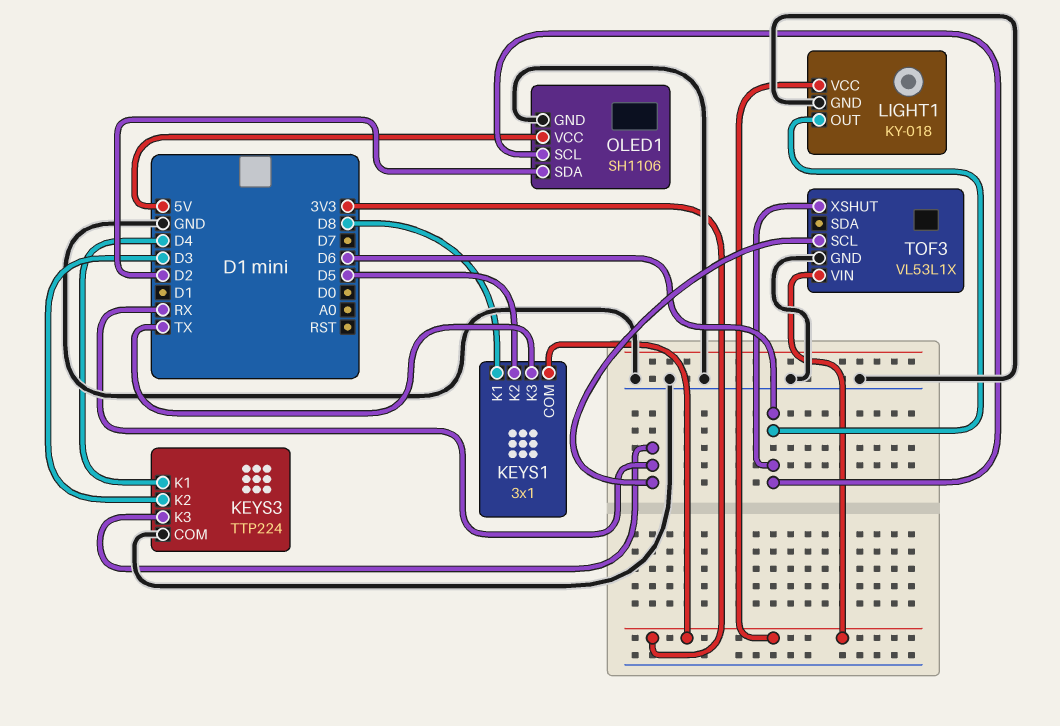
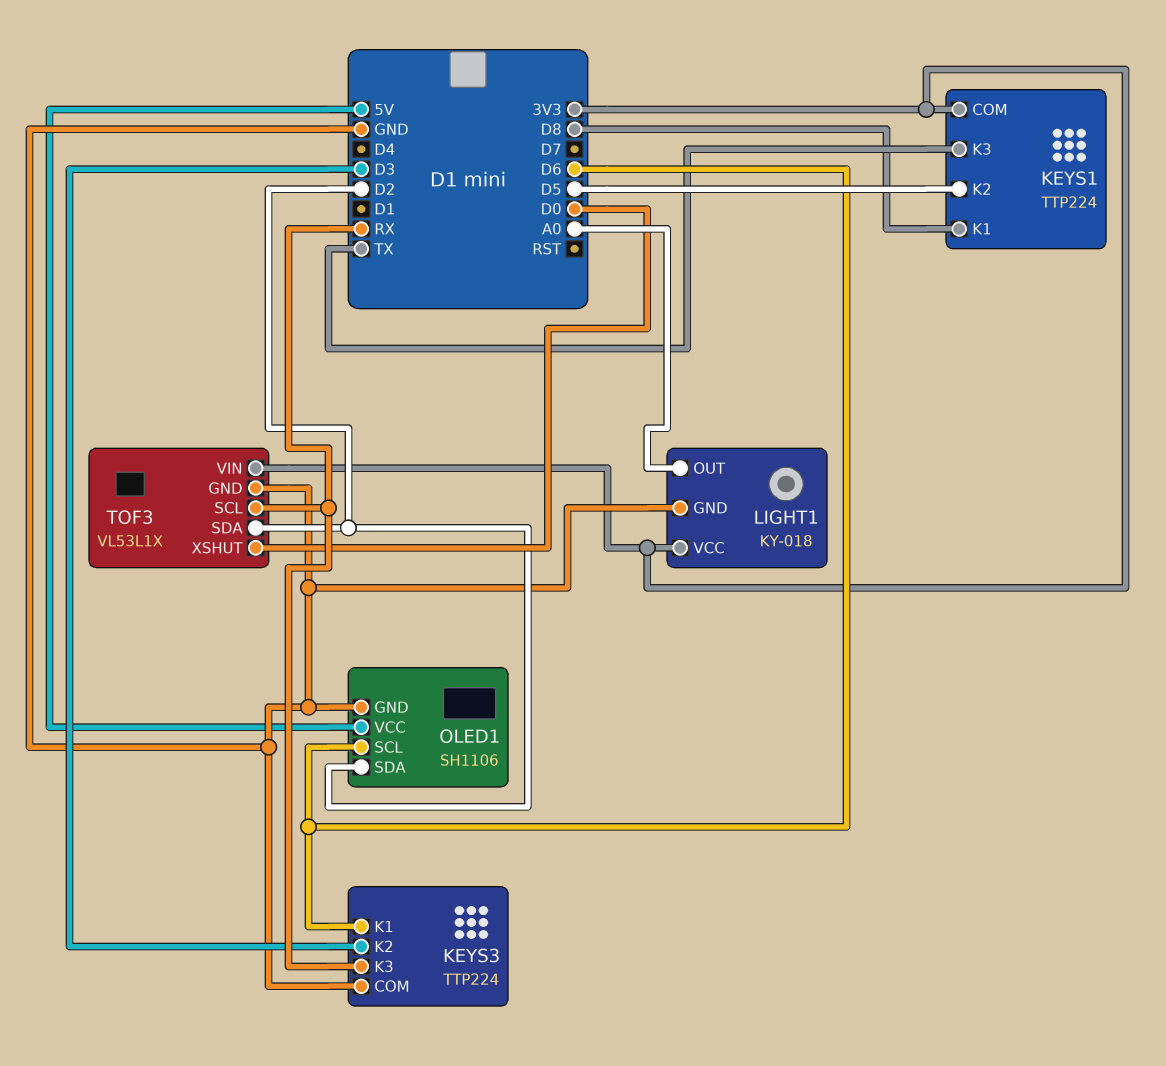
KEYS1: 3x1 -> TTP224
KEYS3 pin K1: D4 -> D6
LIGHT1 pin OUT: D6 -> A0
TOF3 pin SDA: none -> D2
TOF3 pin XSHUT: D6 -> D0

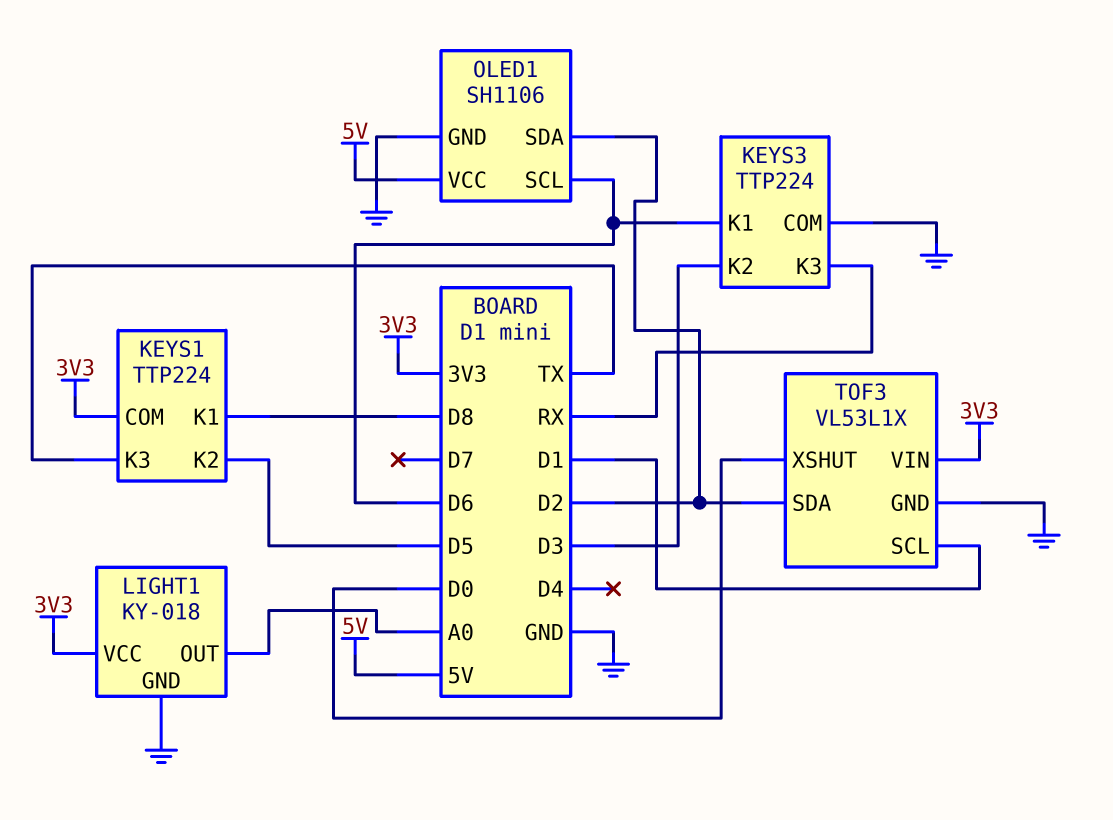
TOF3 pin SCL: RX -> D1

